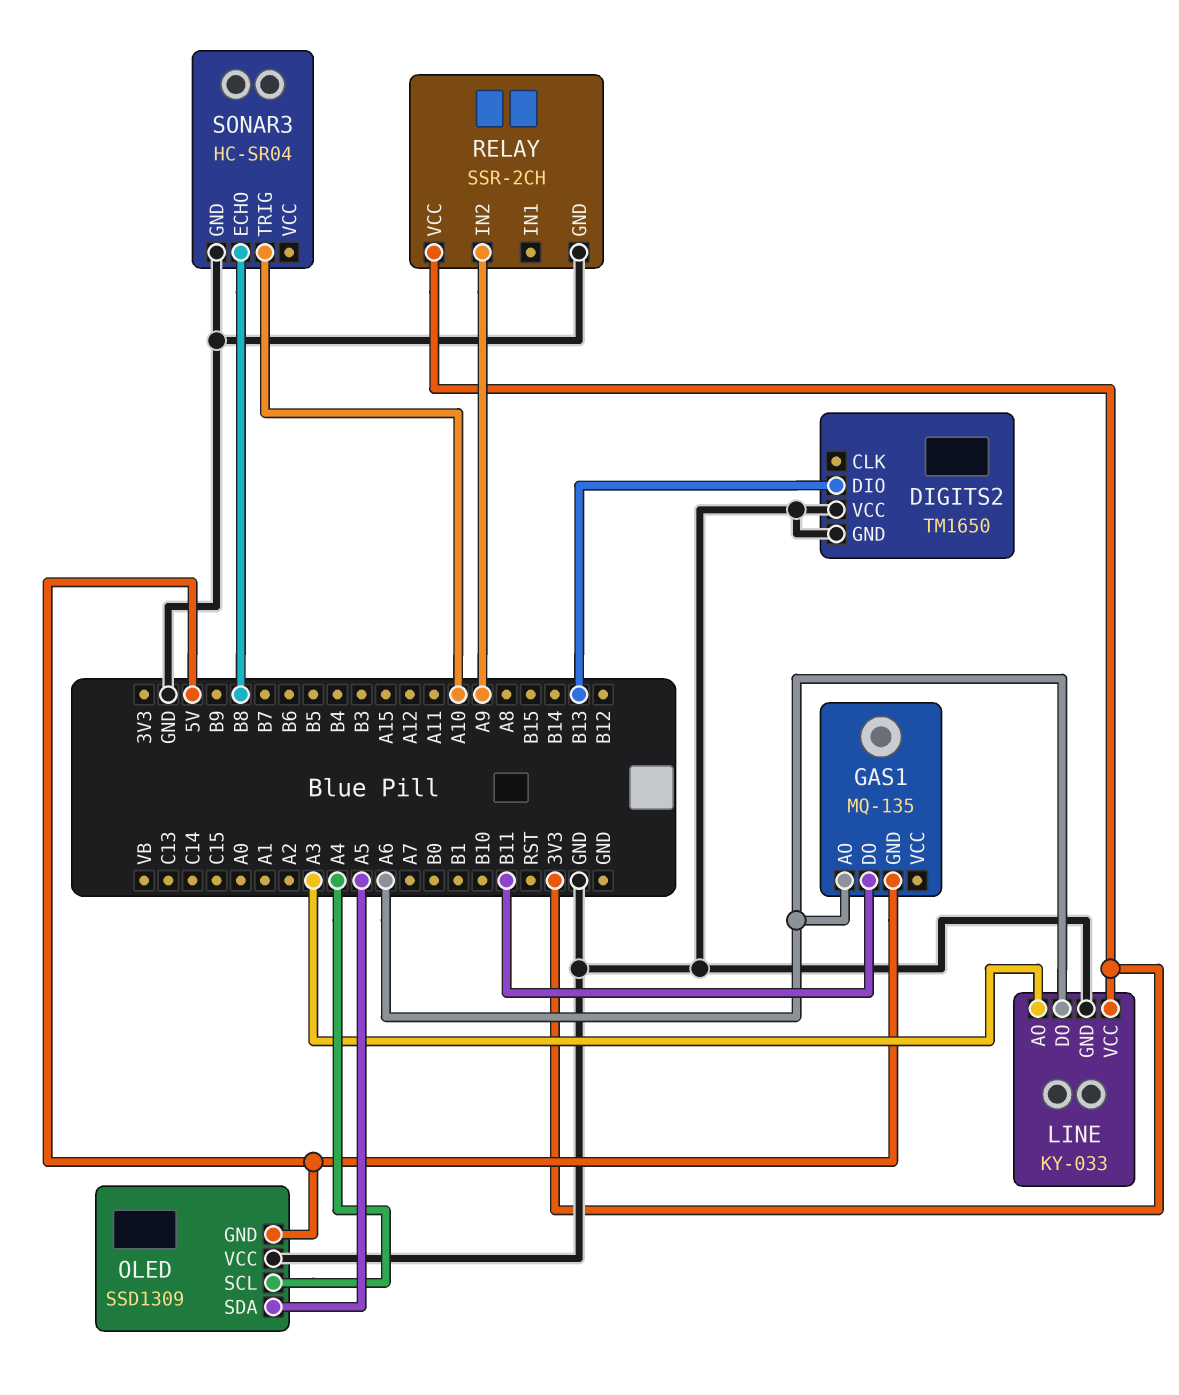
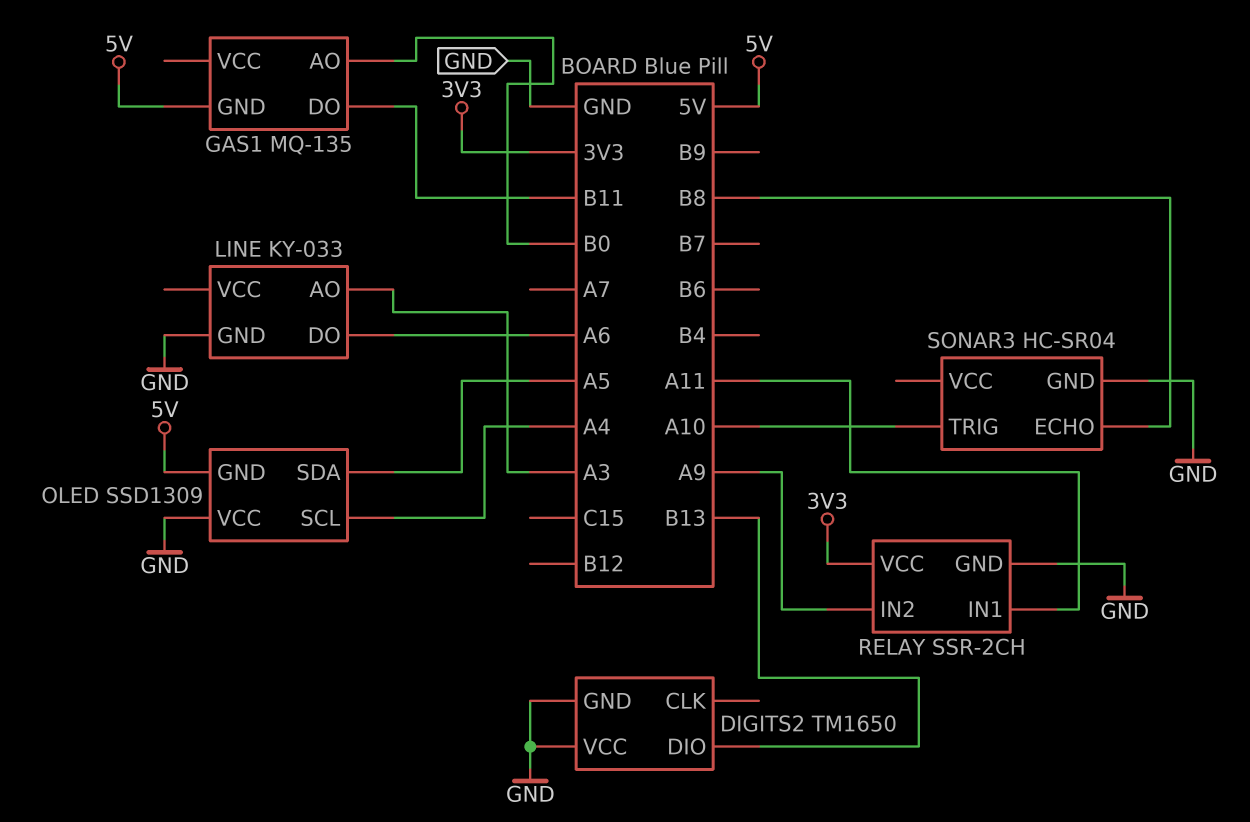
GAS1 pin AO: A6 -> B0
LINE pin VCC: 3V3 -> none
RELAY pin IN1: none -> A11

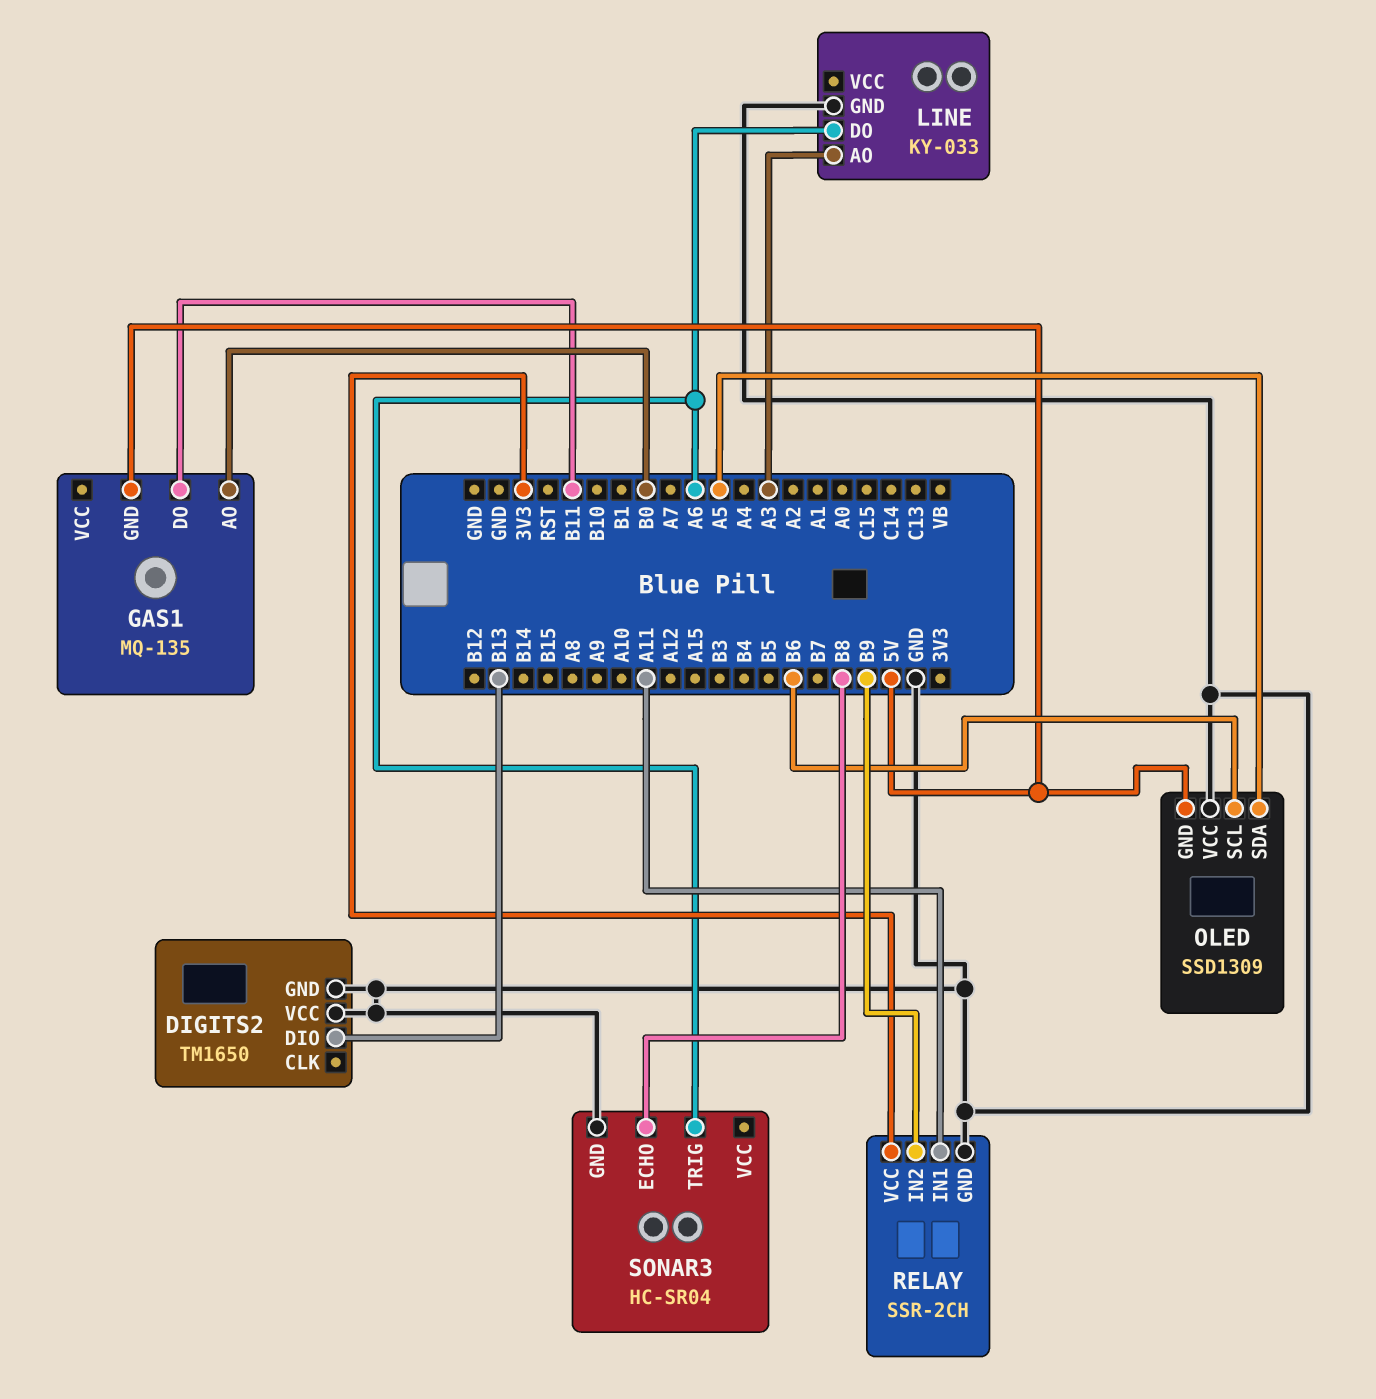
OLED pin SCL: A4 -> B6
RELAY pin IN2: A9 -> B9
SONAR3 pin TRIG: A10 -> A6

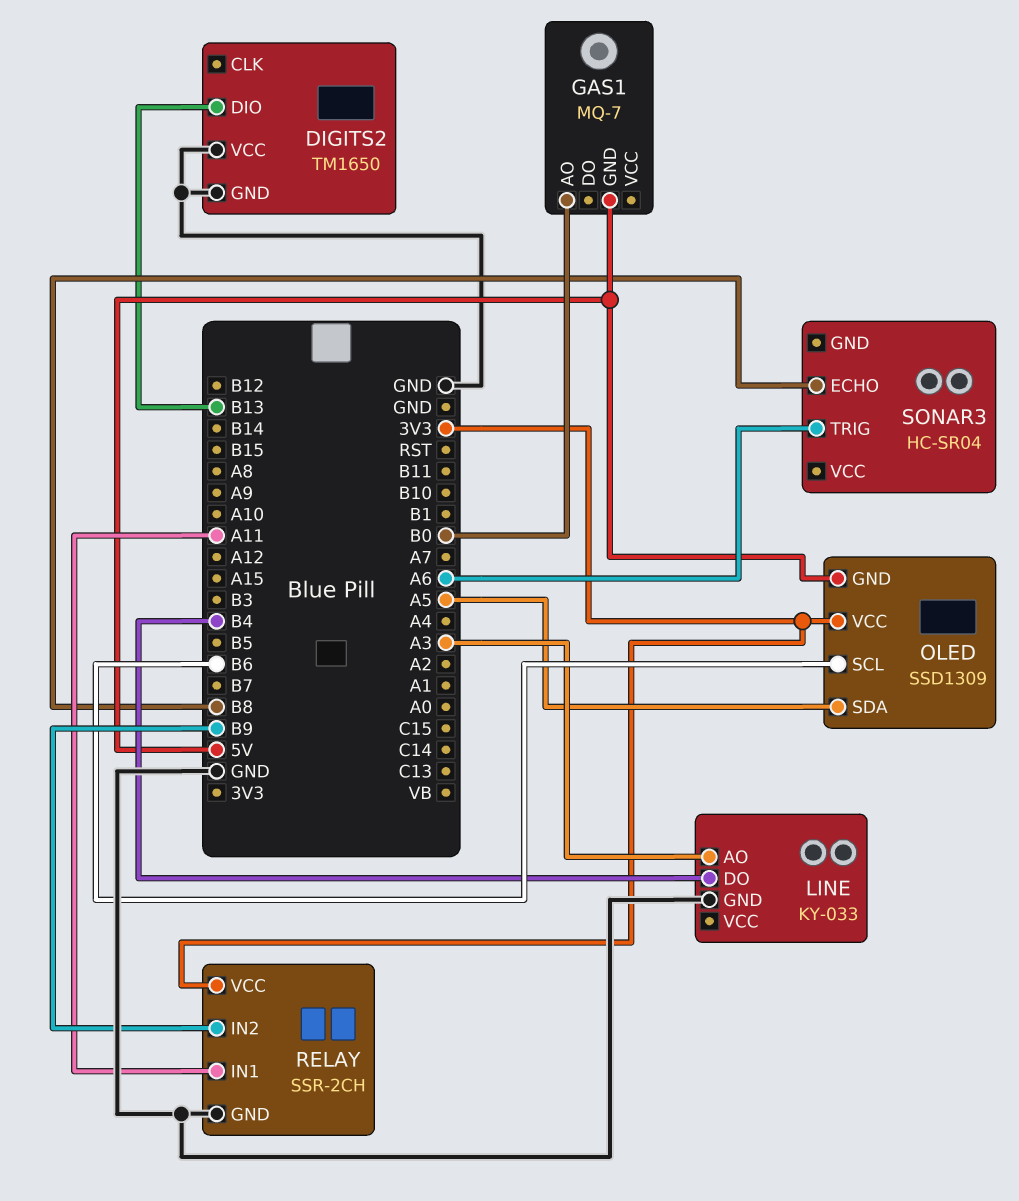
GAS1: MQ-135 -> MQ-7
GAS1 pin DO: B11 -> none
LINE pin DO: A6 -> B4
OLED pin VCC: GND -> 3V3
SONAR3 pin GND: GND -> none

